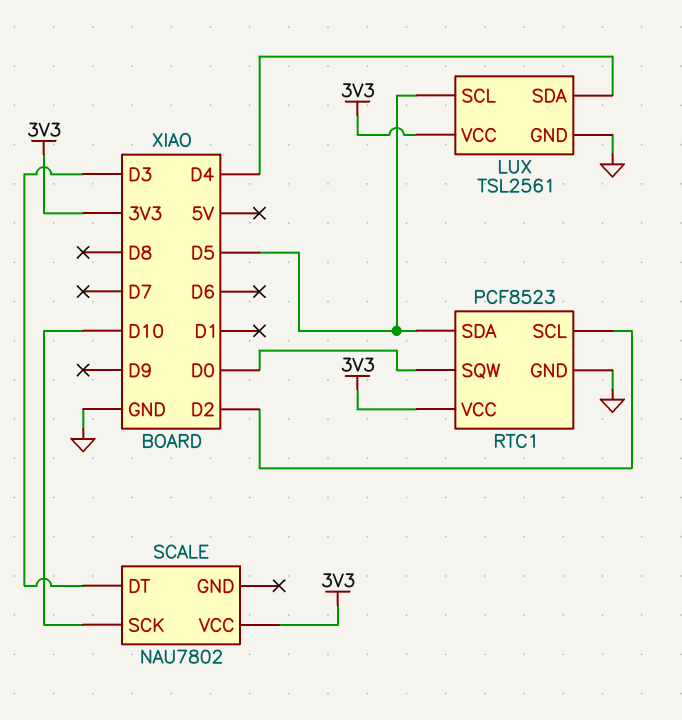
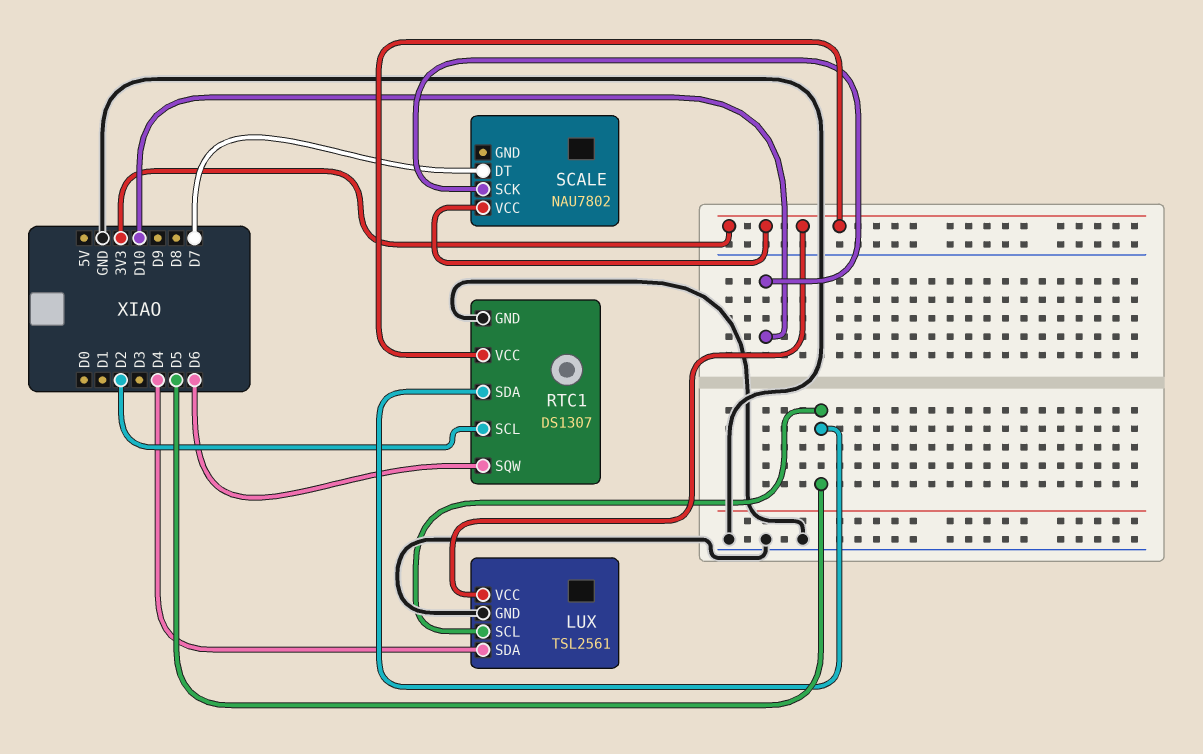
RTC1: PCF8523 -> DS1307
RTC1 pin SQW: D0 -> D6
SCALE pin DT: D3 -> D7

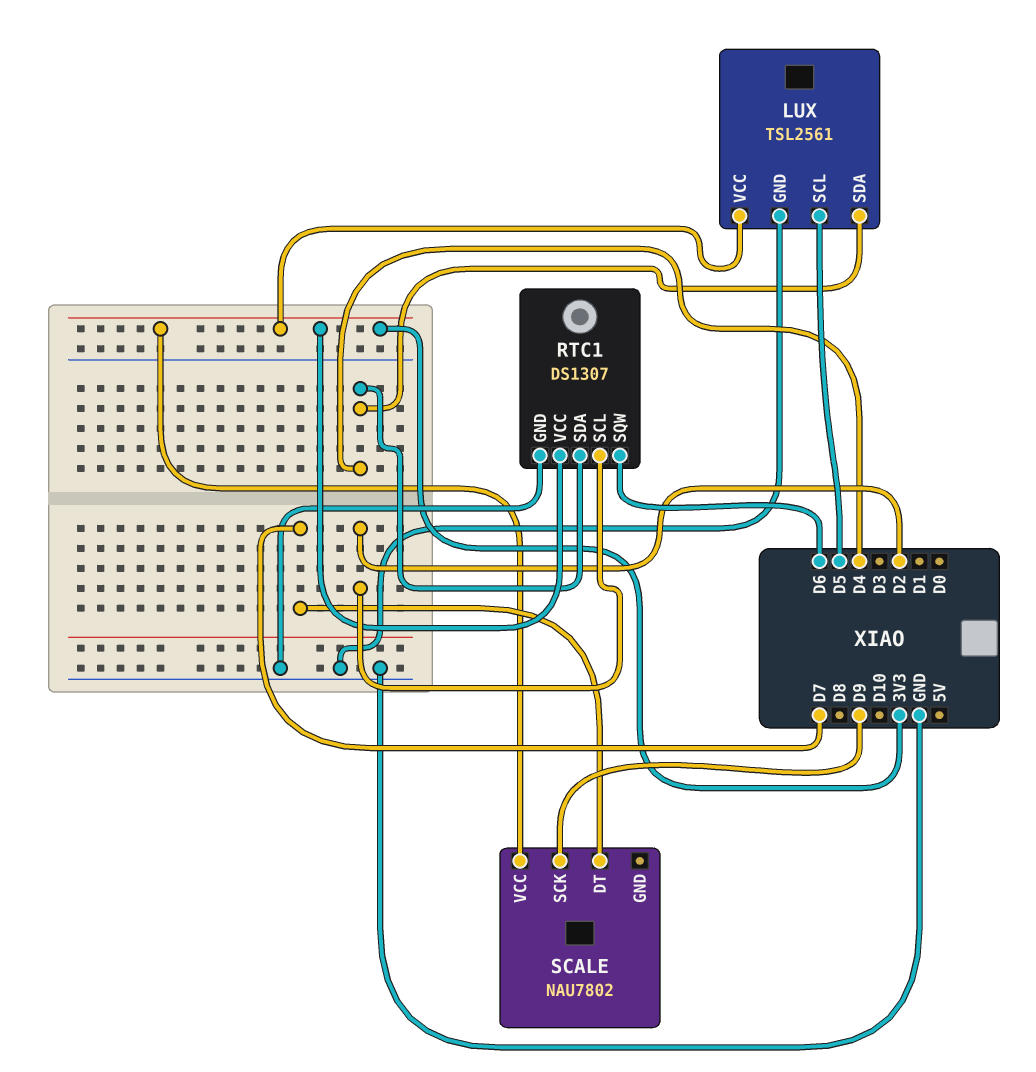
RTC1 pin SDA: D5 -> D4
SCALE pin SCK: D10 -> D9

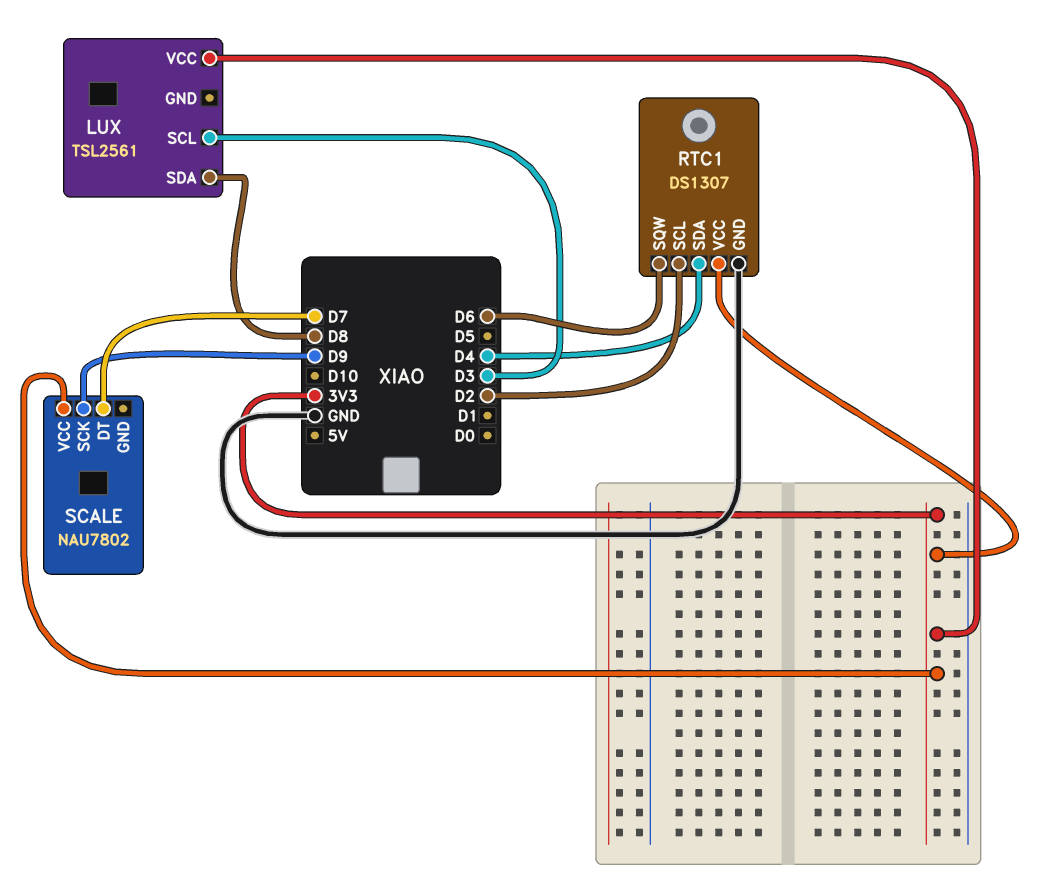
LUX pin GND: GND -> none
LUX pin SCL: D5 -> D3
LUX pin SDA: D4 -> D8

